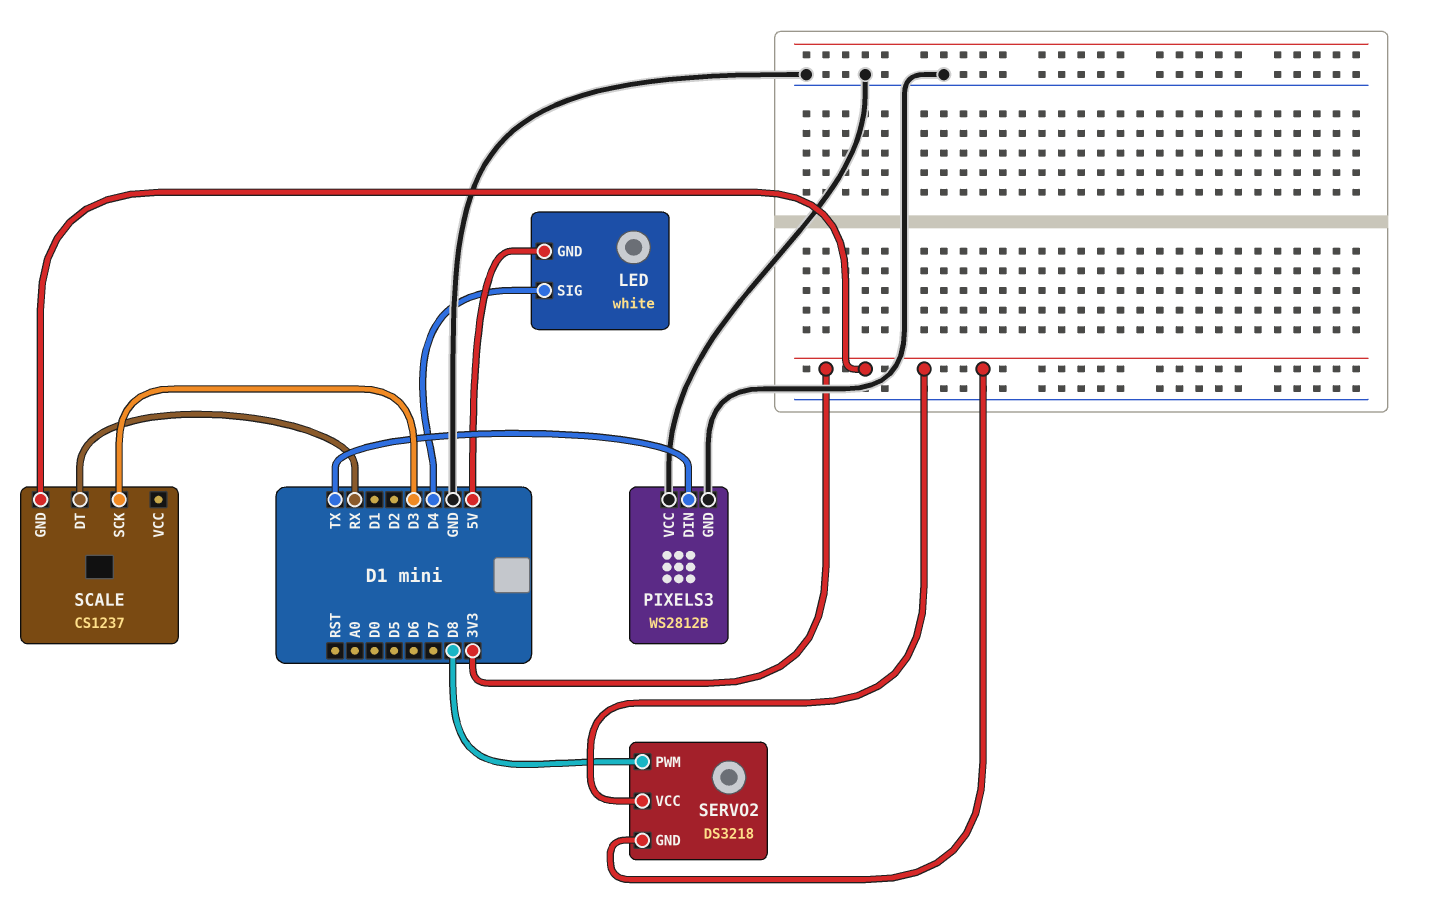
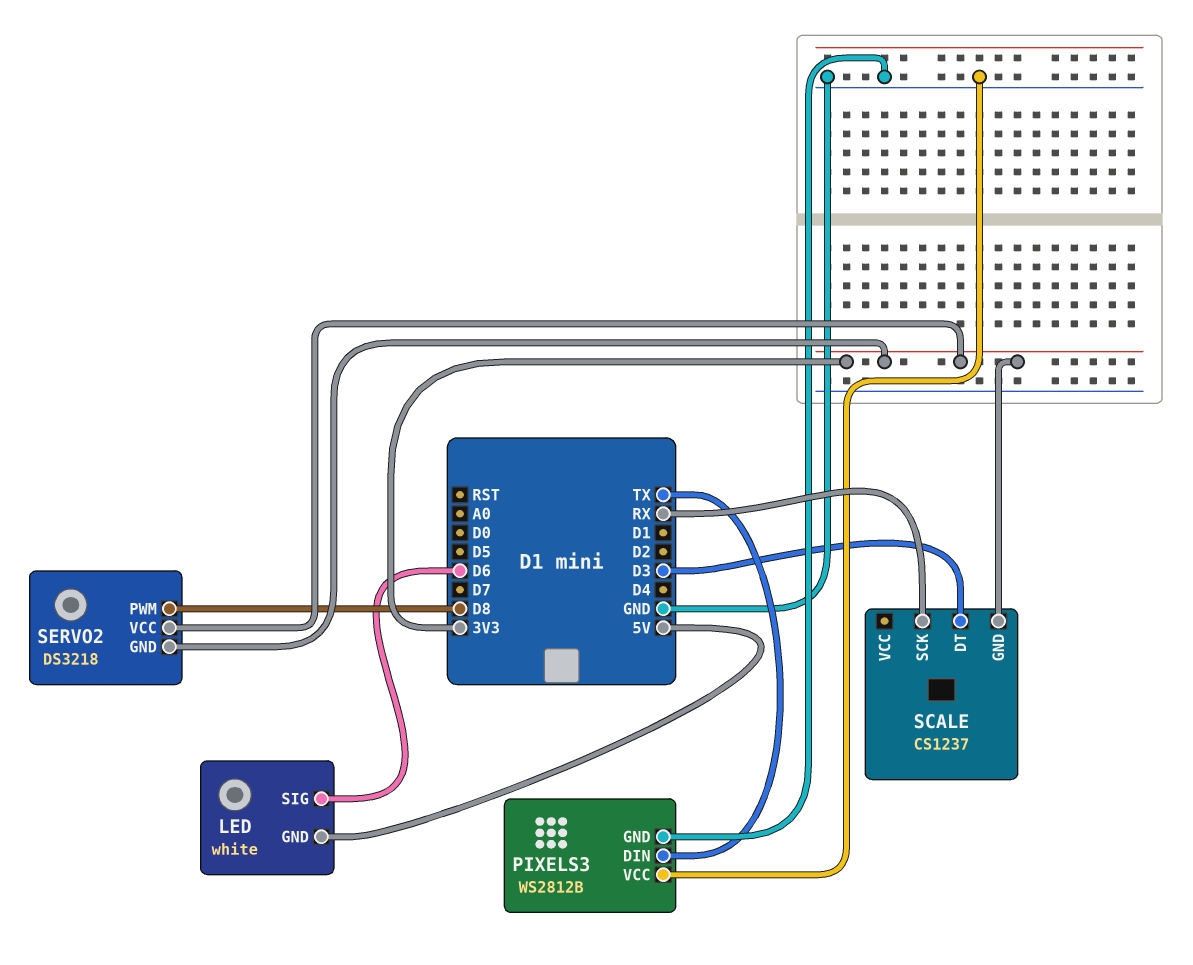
LED pin SIG: D4 -> D6
SCALE pin DT: RX -> D3
SCALE pin SCK: D3 -> RX

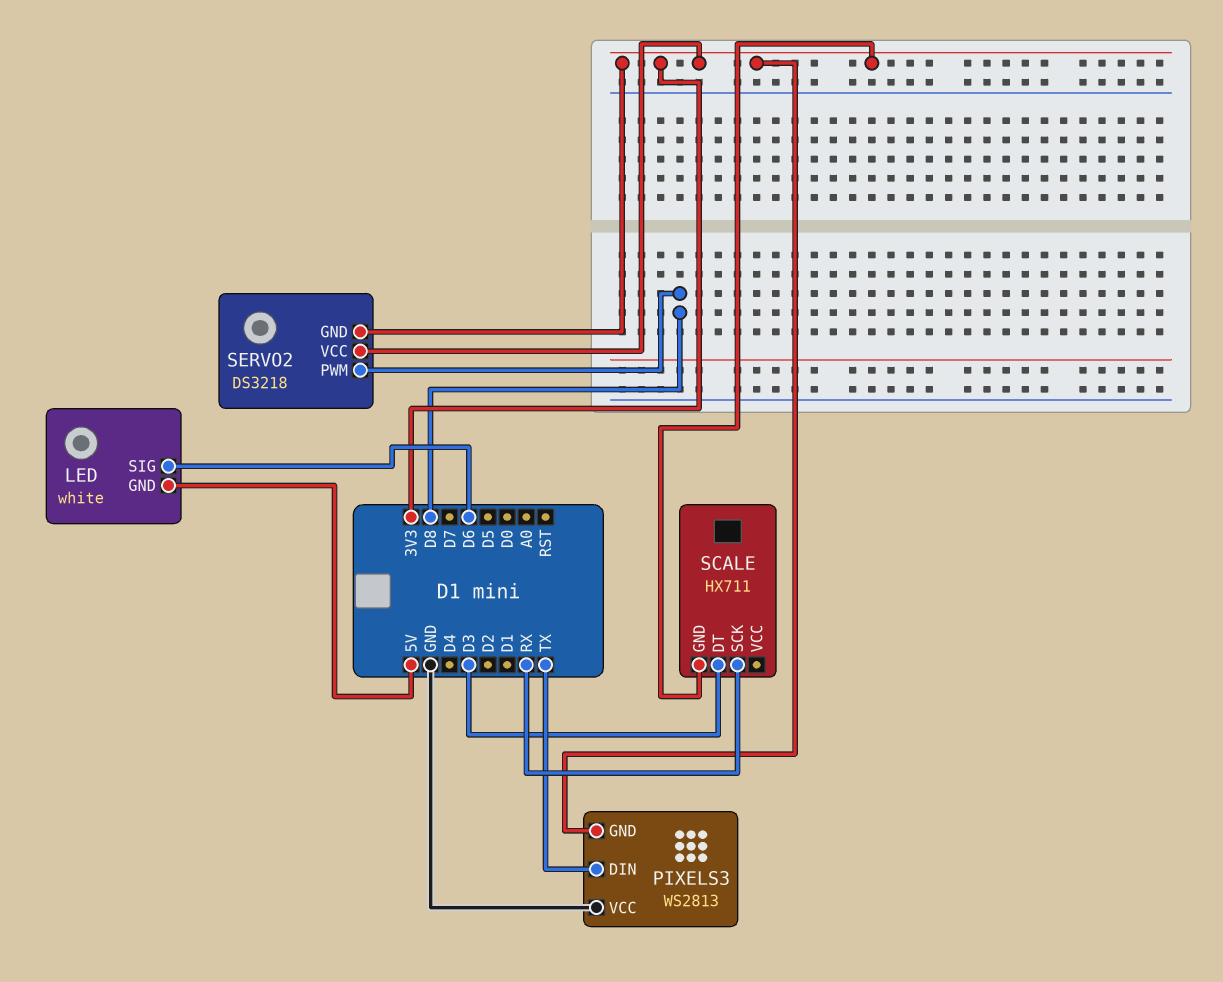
PIXELS3: WS2812B -> WS2813
PIXELS3 pin GND: GND -> 3V3
SCALE: CS1237 -> HX711

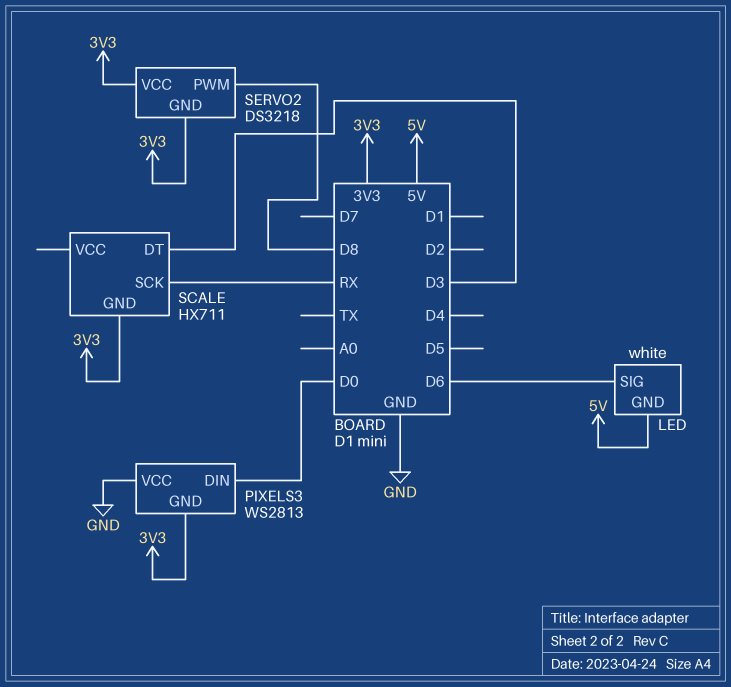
PIXELS3 pin DIN: TX -> D0

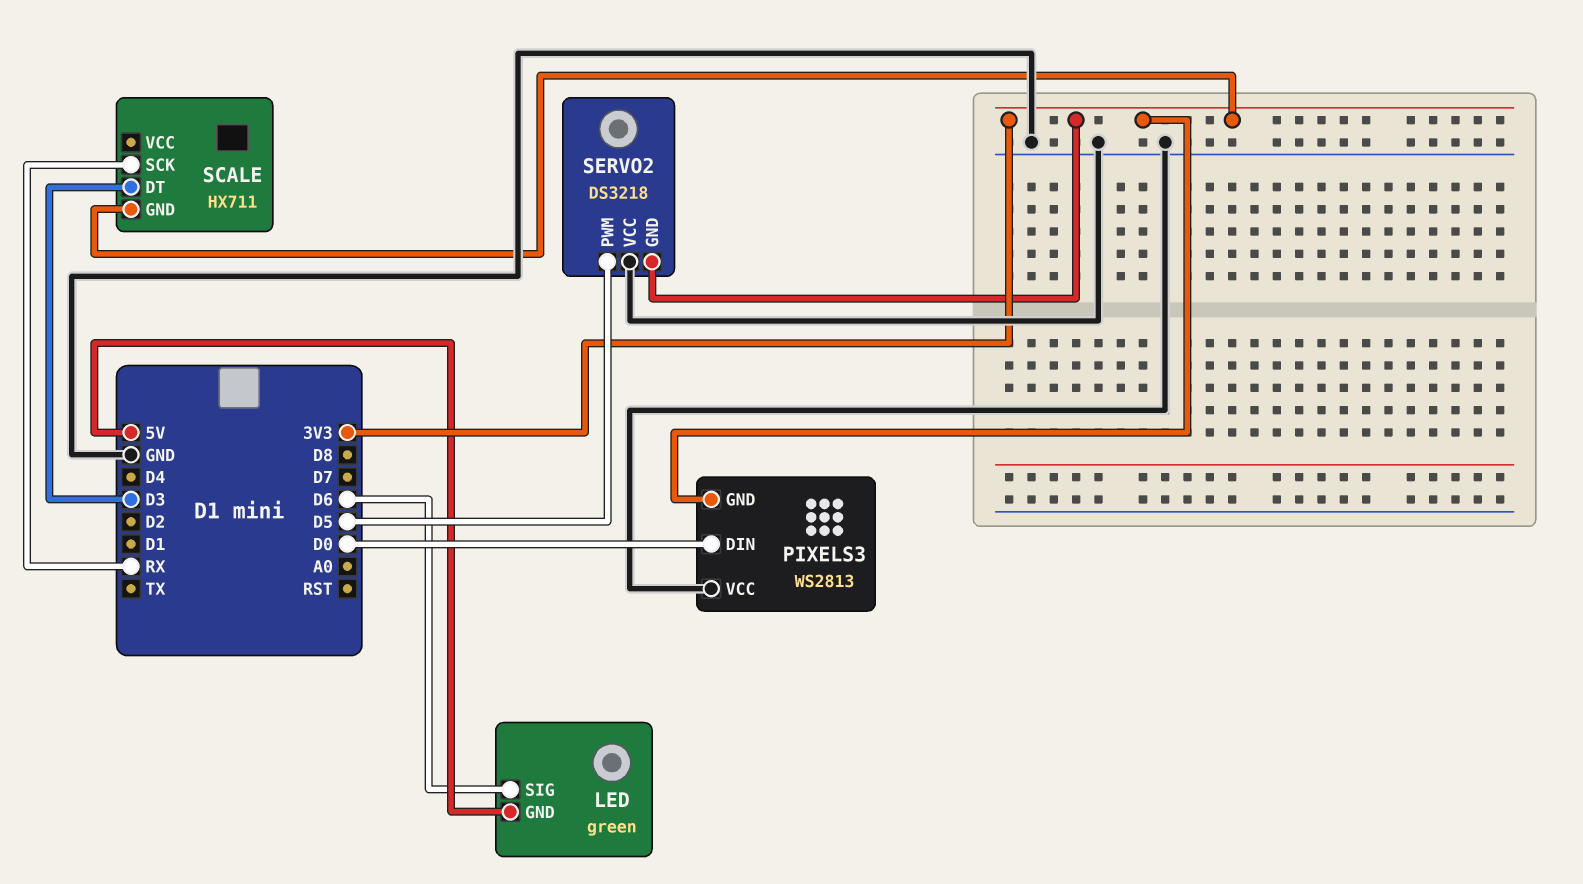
LED: white -> green
SERVO2 pin PWM: D8 -> D5
SERVO2 pin VCC: 3V3 -> GND

